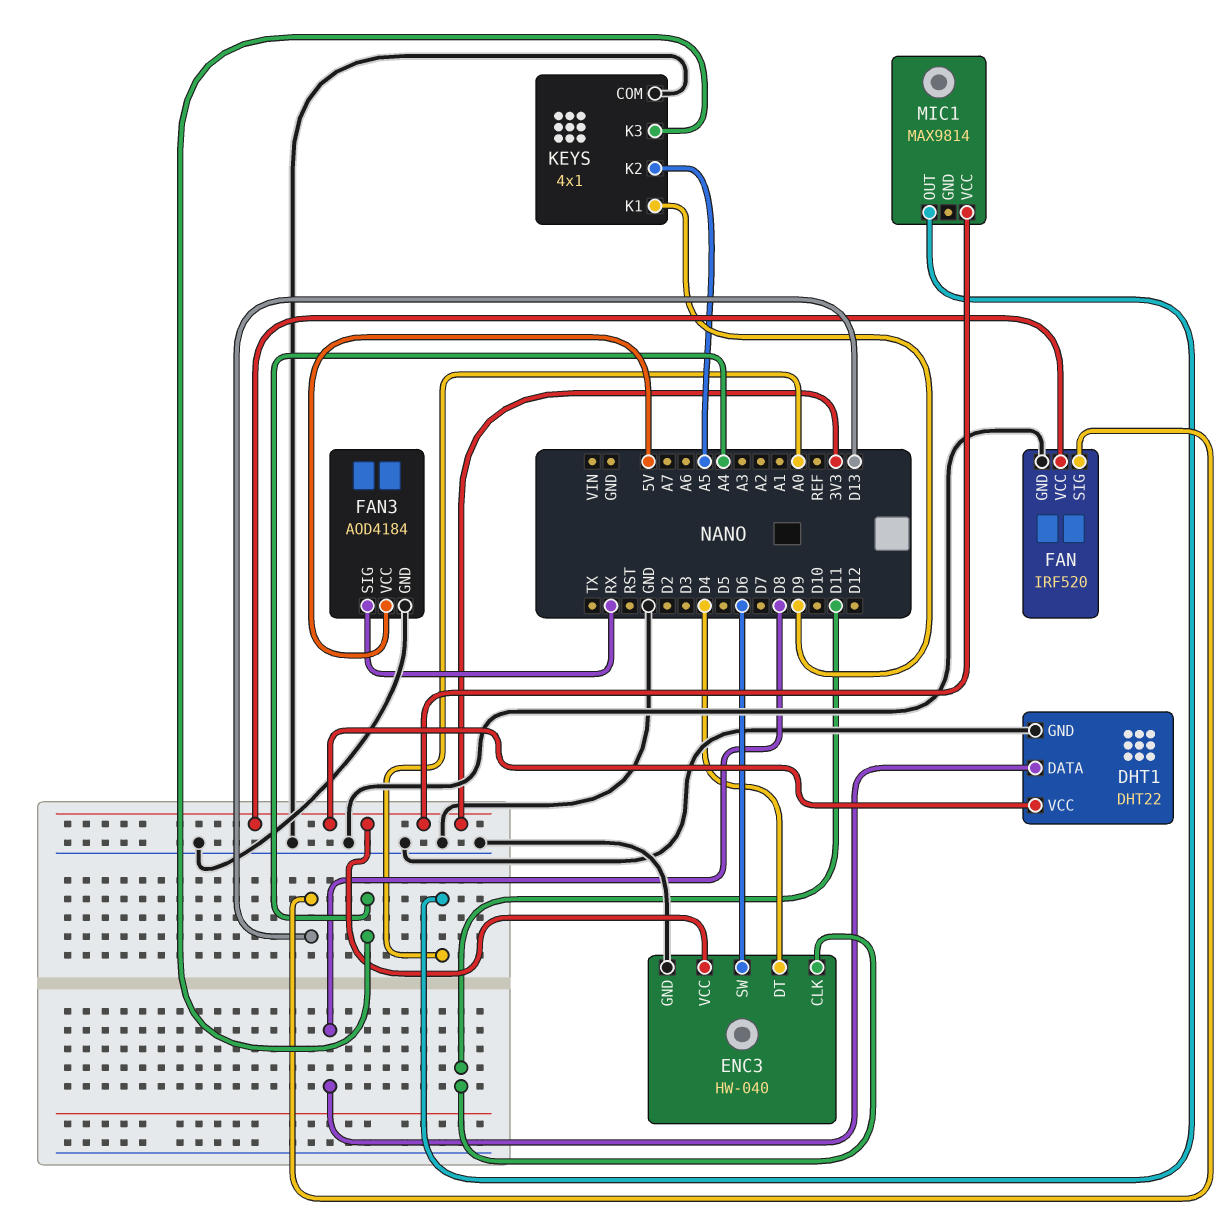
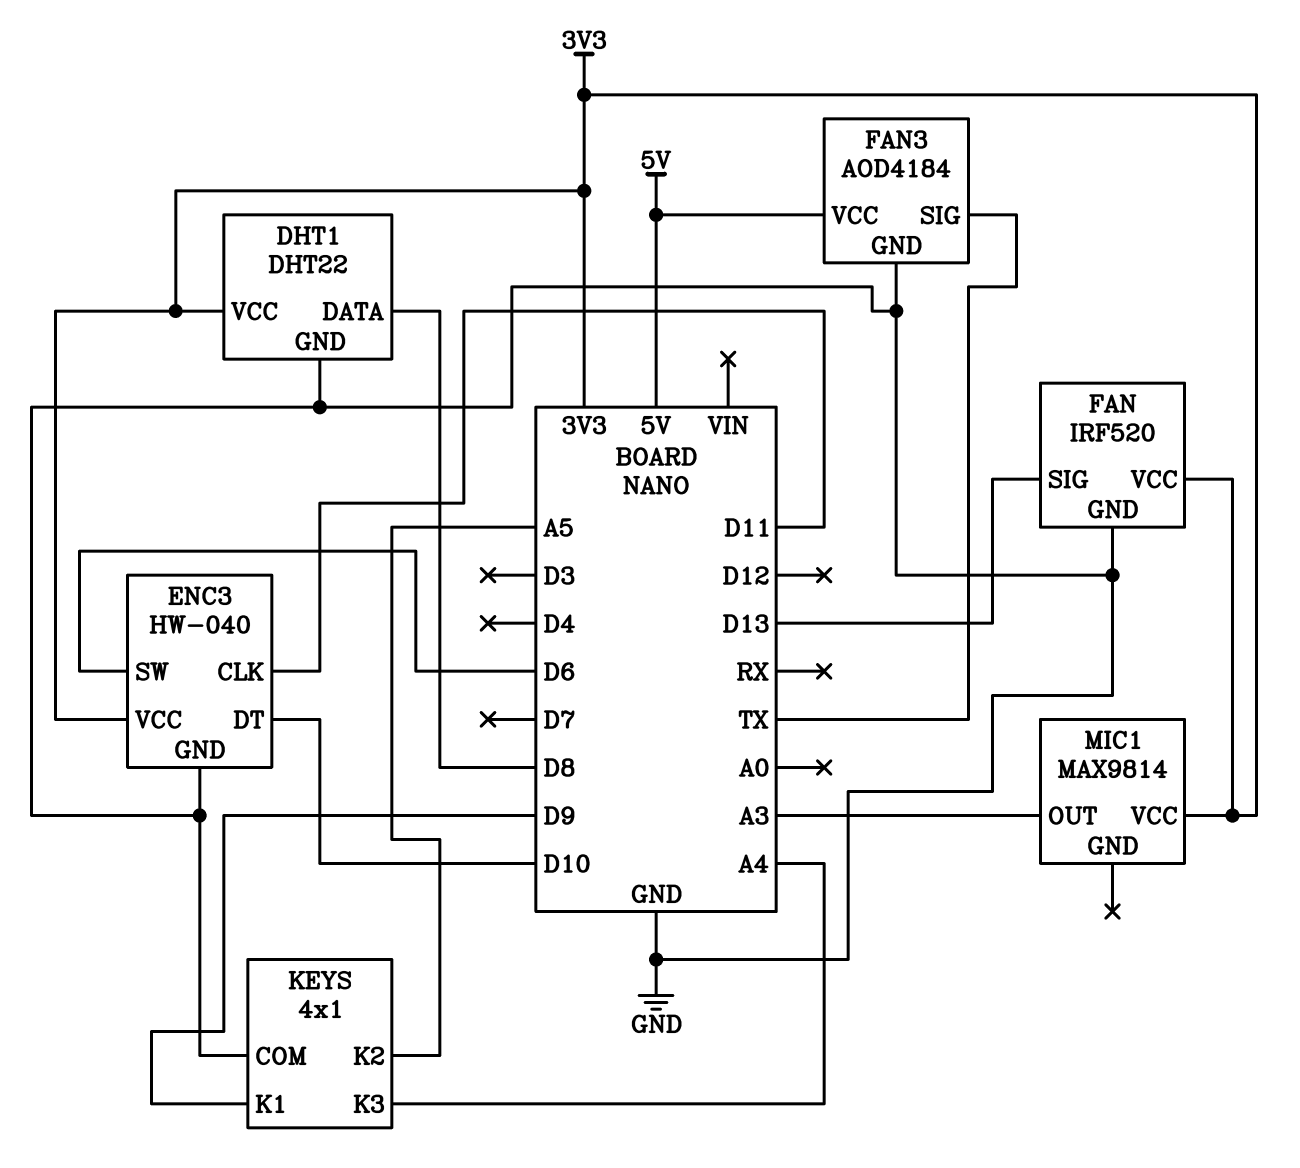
ENC3 pin DT: D4 -> D10
FAN3 pin SIG: RX -> TX
MIC1 pin OUT: A0 -> A3

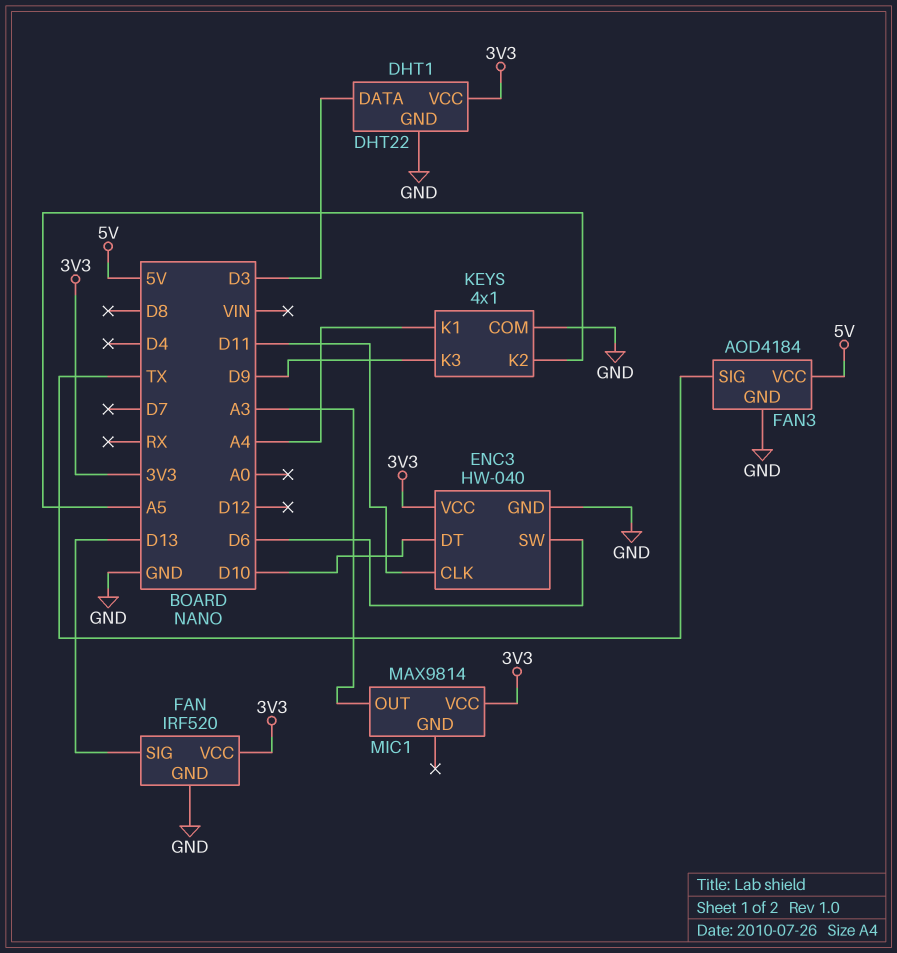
DHT1 pin DATA: D8 -> D3
KEYS pin K1: D9 -> A4
KEYS pin K3: A4 -> D9

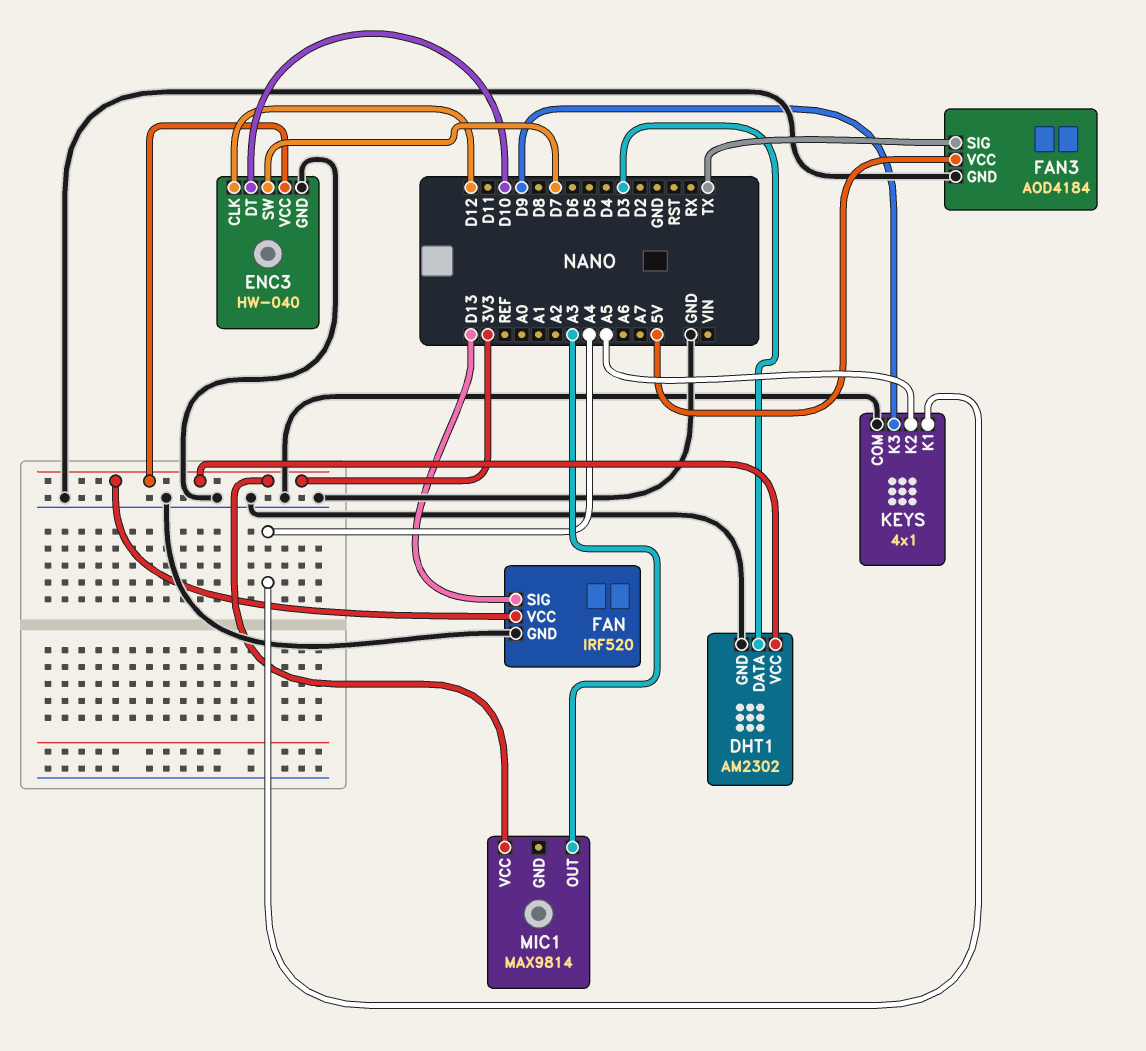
DHT1: DHT22 -> AM2302
ENC3 pin CLK: D11 -> D12
ENC3 pin SW: D6 -> D7

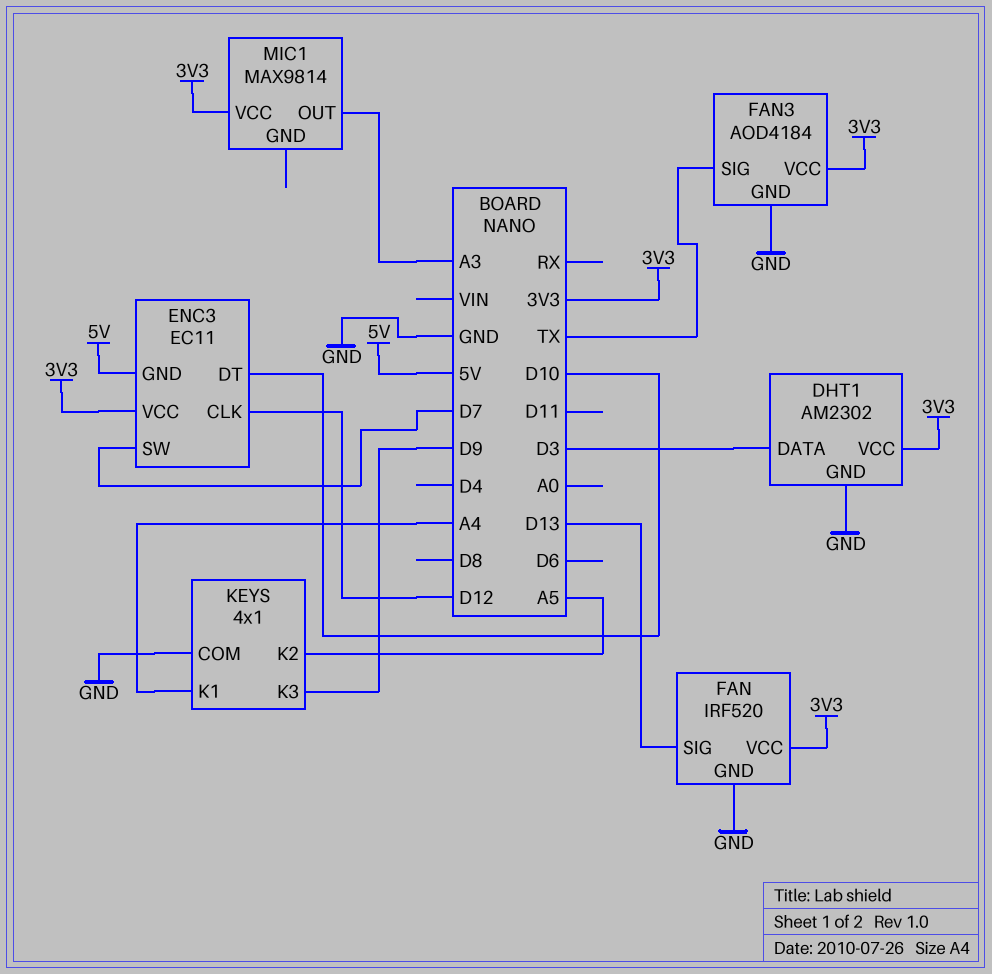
ENC3: HW-040 -> EC11
ENC3 pin GND: GND -> 5V
FAN3 pin VCC: 5V -> 3V3

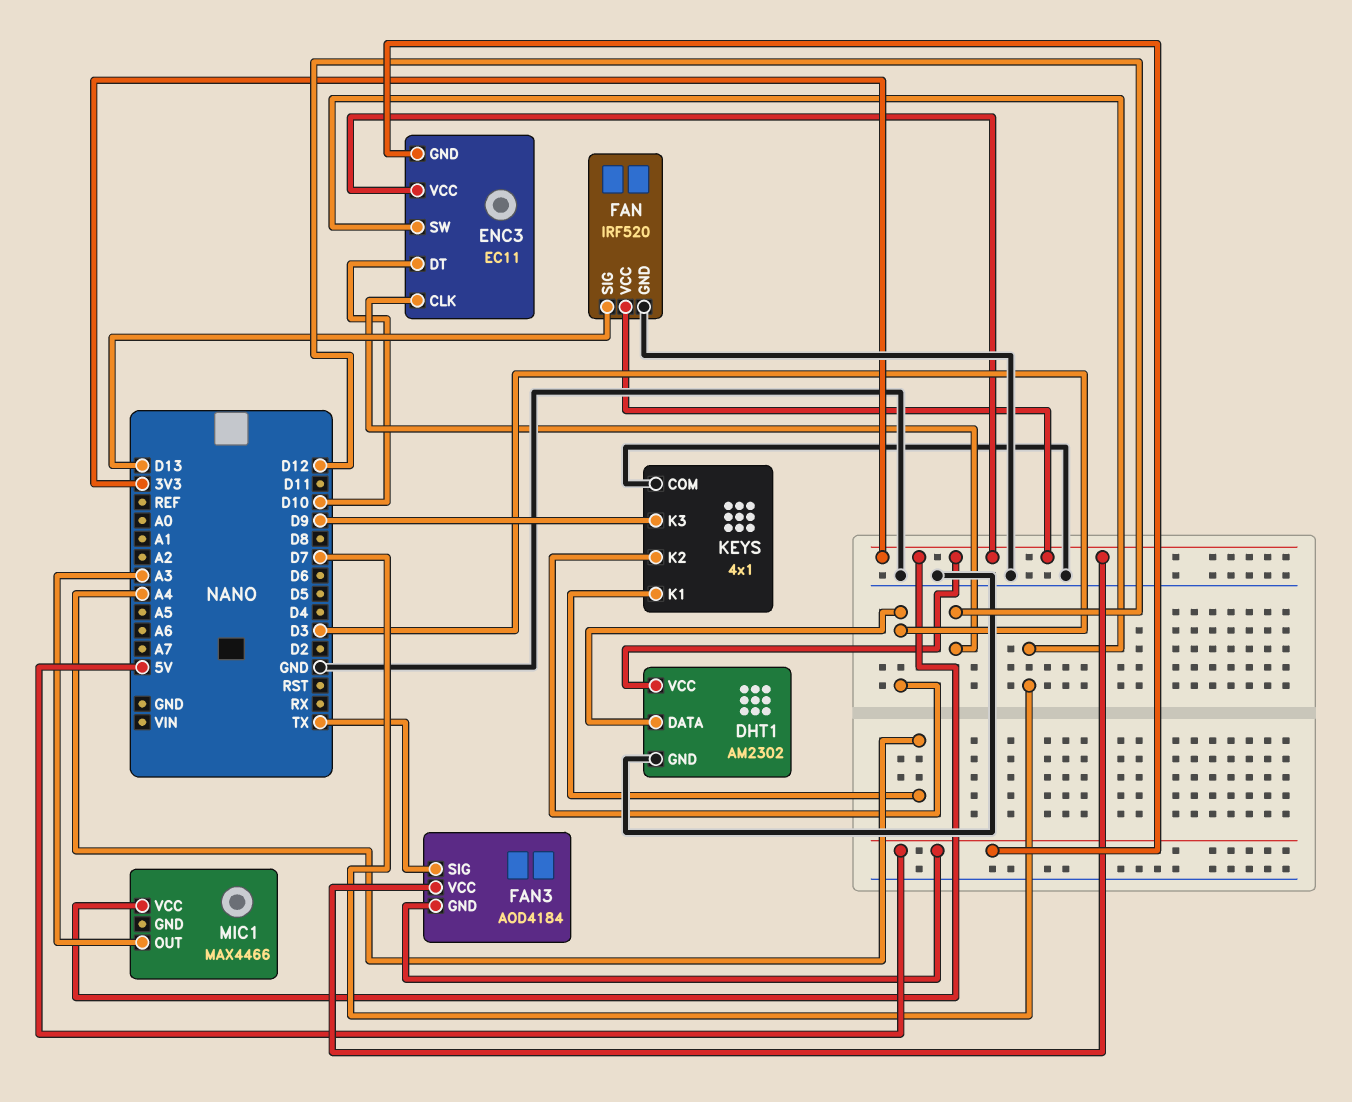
FAN3 pin GND: GND -> 5V
KEYS pin K2: A5 -> D3
MIC1: MAX9814 -> MAX4466

